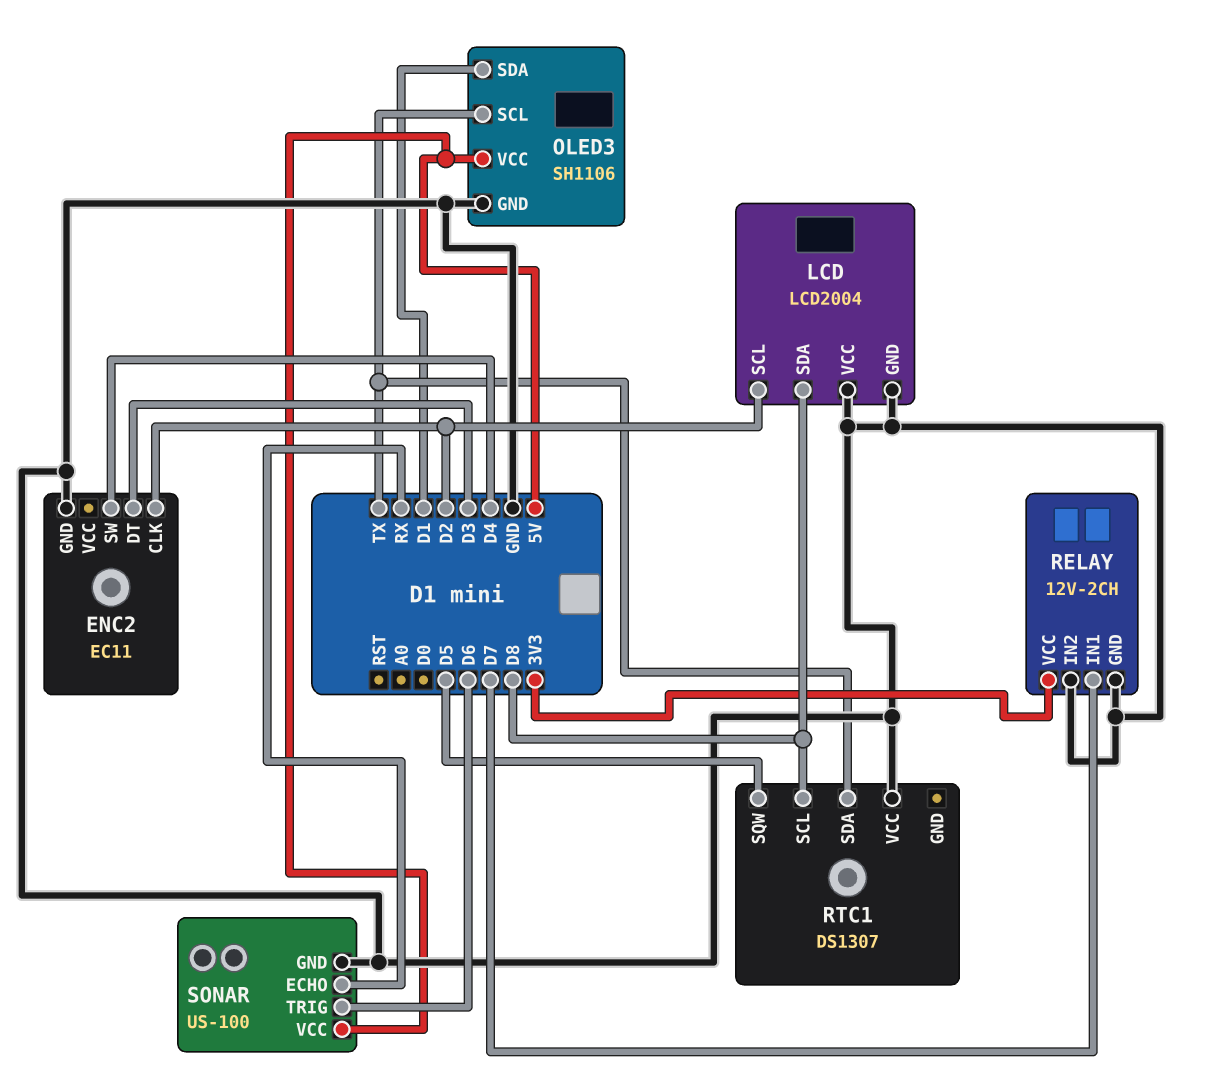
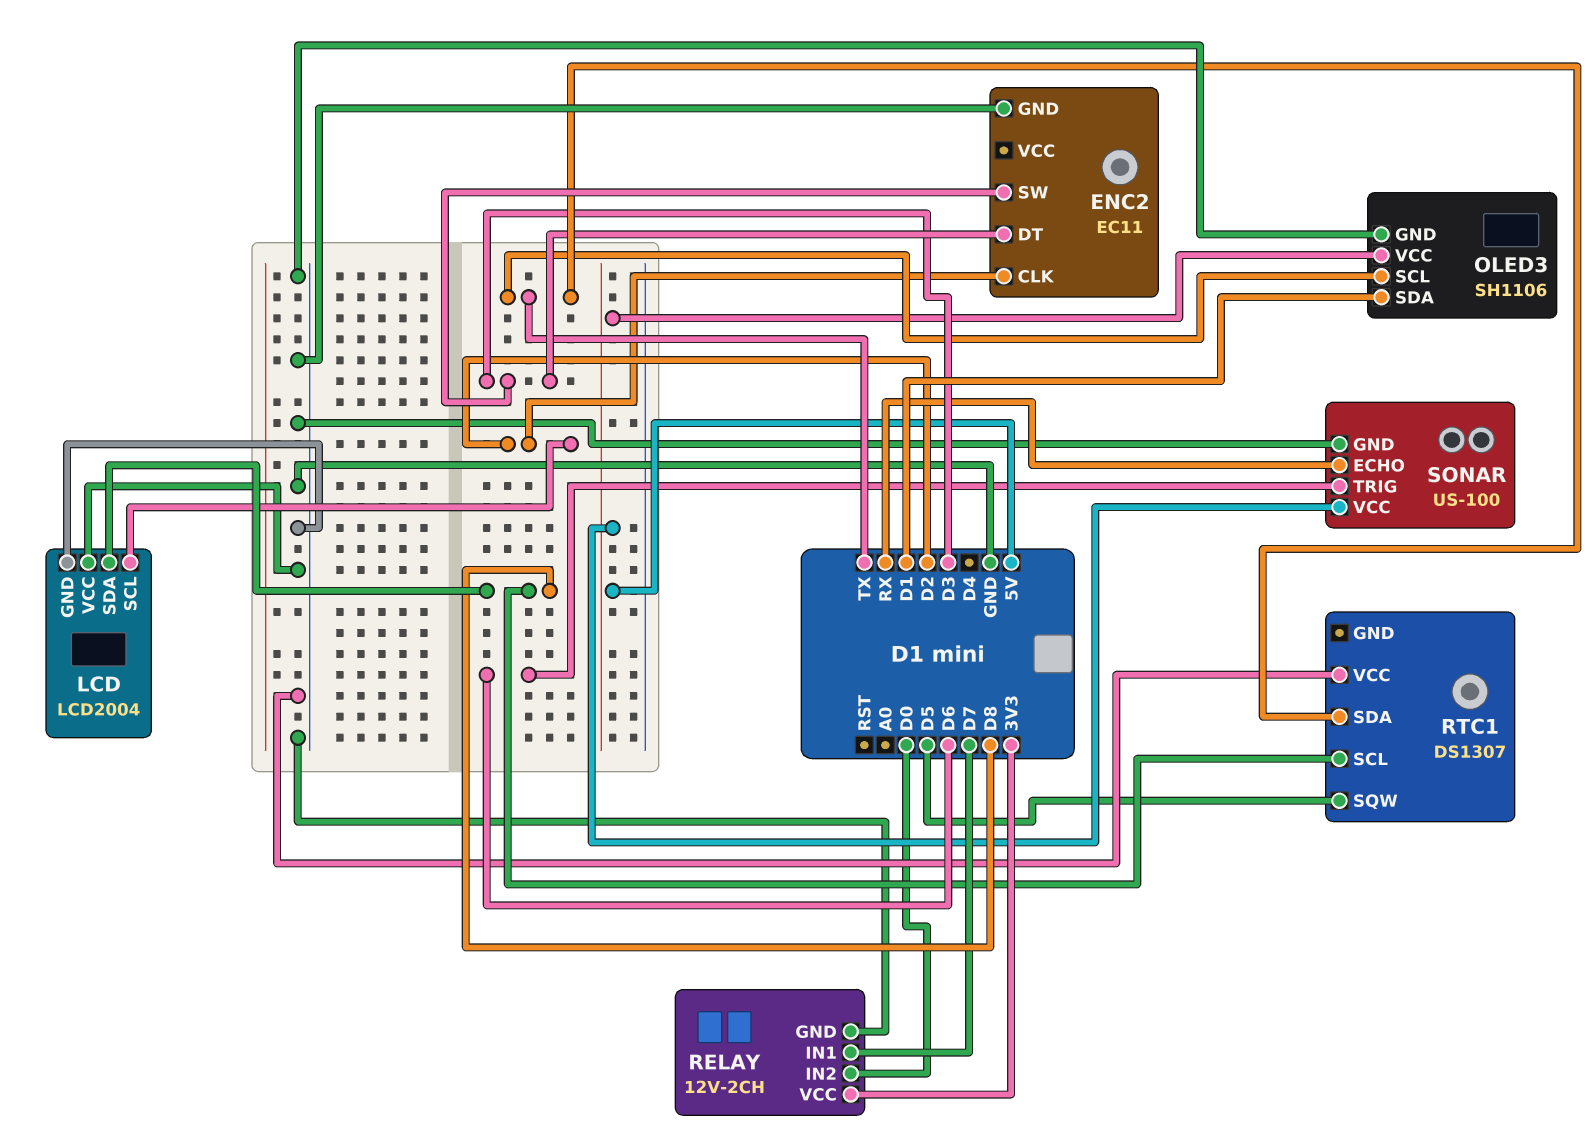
ENC2 pin SW: D4 -> D3
RELAY pin IN2: GND -> D0

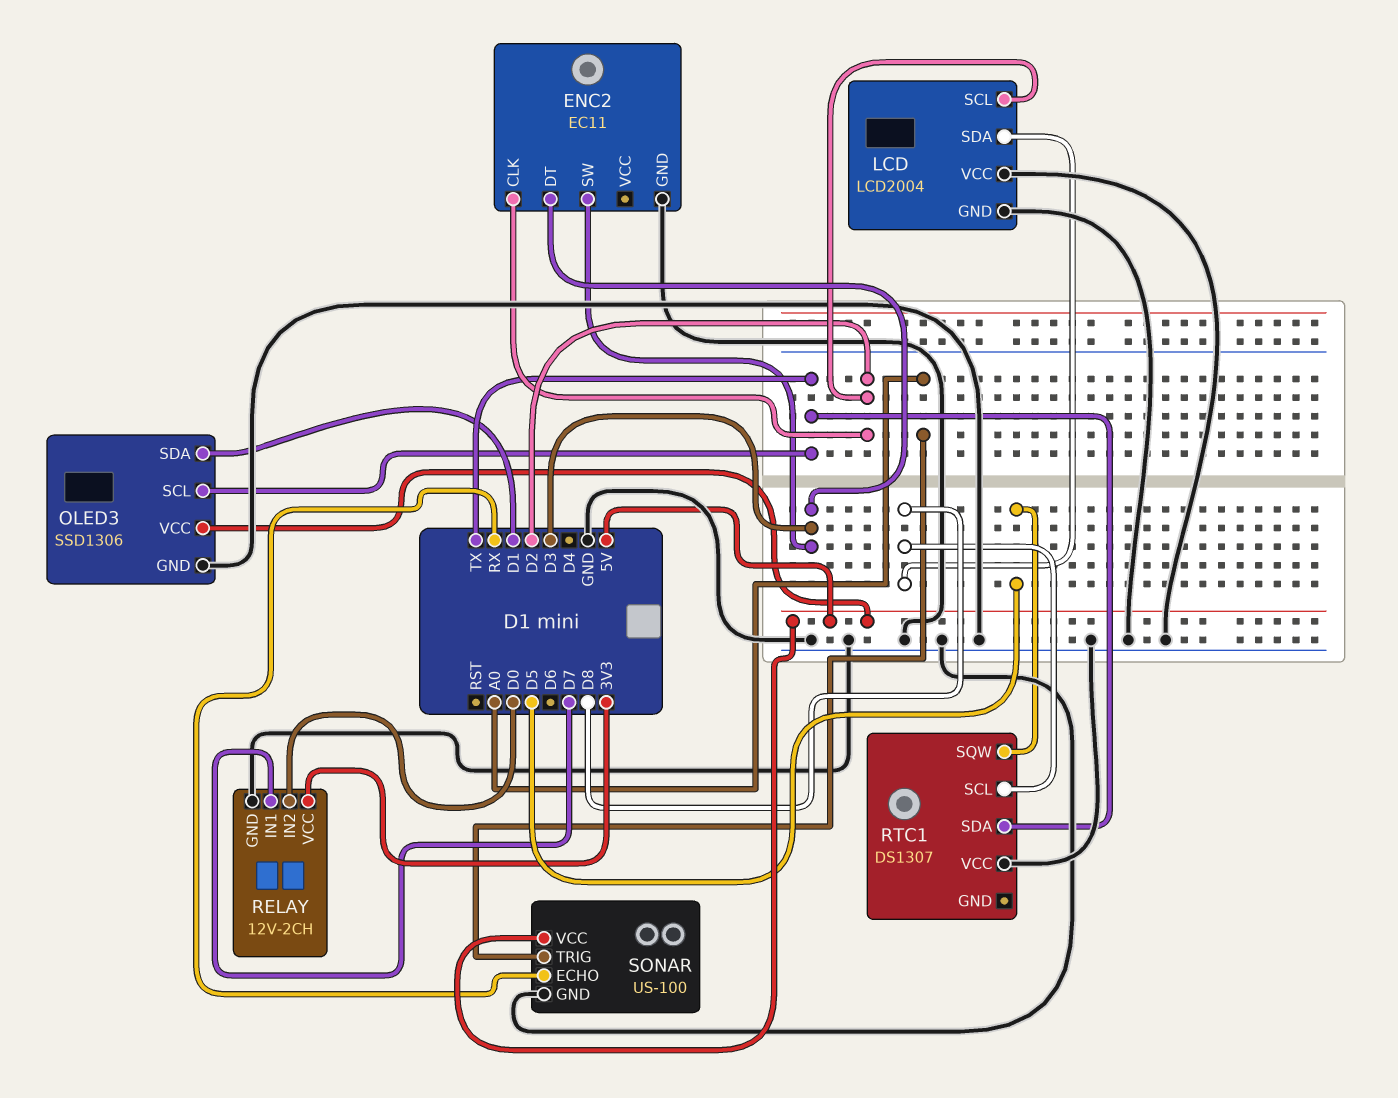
OLED3: SH1106 -> SSD1306
SONAR pin TRIG: D6 -> A0

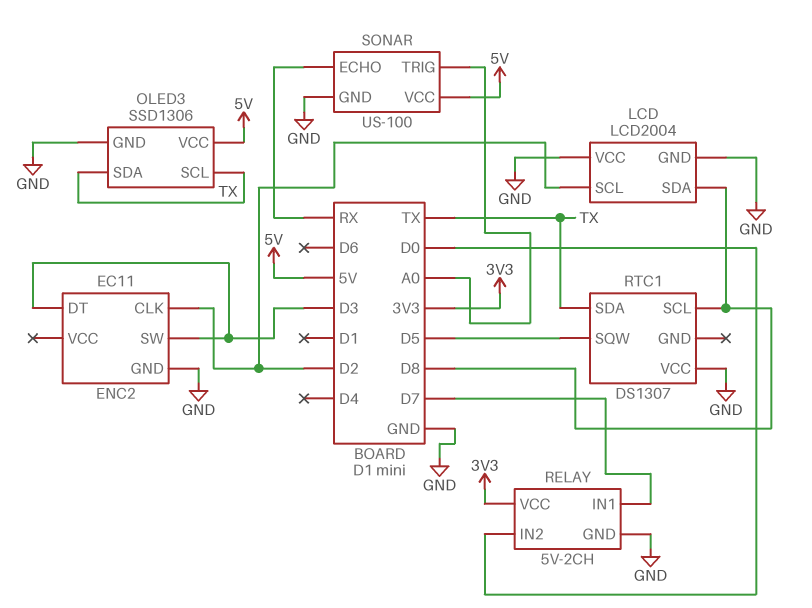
OLED3 pin SDA: D1 -> TX
RELAY: 12V-2CH -> 5V-2CH

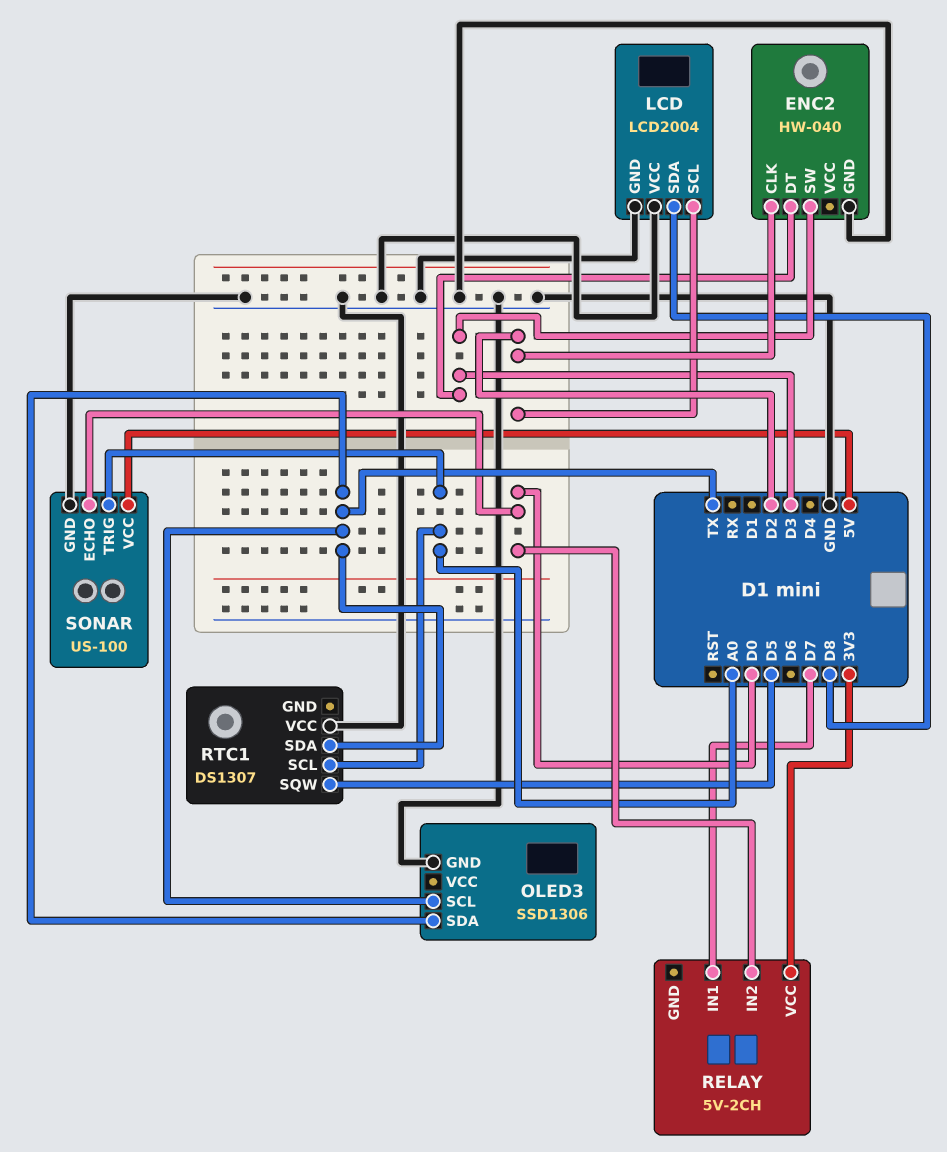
ENC2: EC11 -> HW-040
OLED3 pin VCC: 5V -> none
RELAY pin GND: GND -> none
RTC1 pin SCL: D8 -> A0
SONAR pin ECHO: RX -> D0

